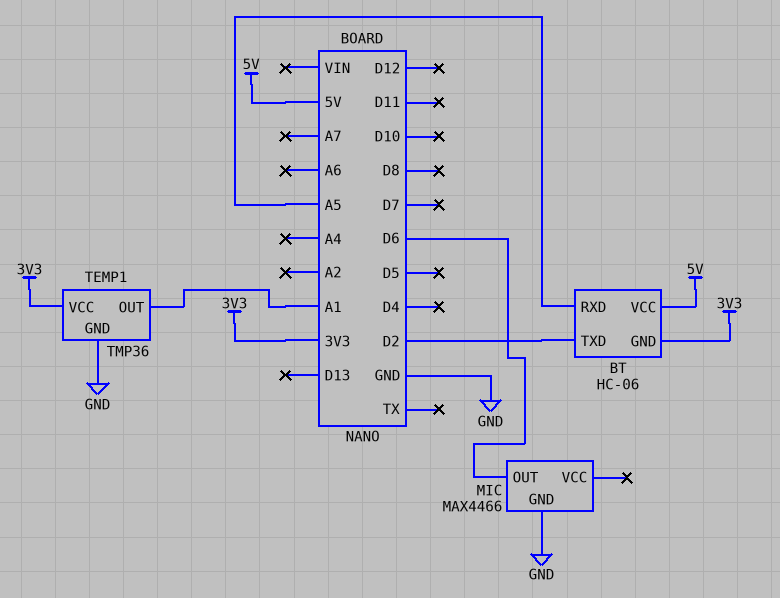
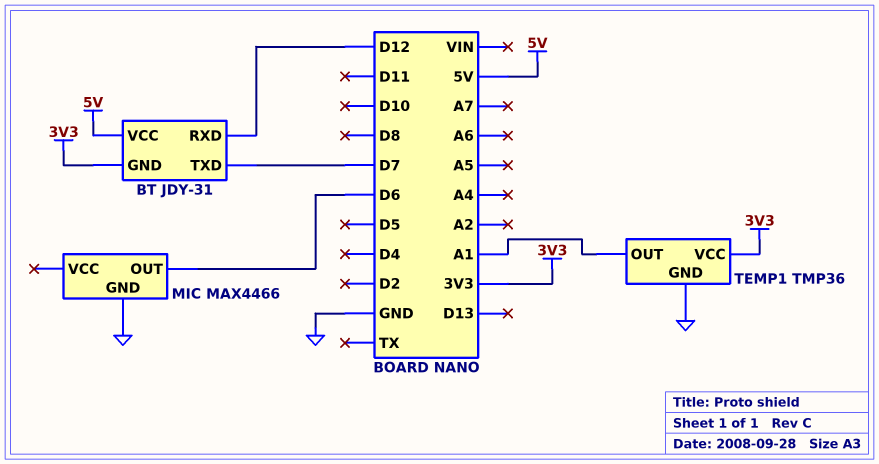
BT: HC-06 -> JDY-31
BT pin RXD: A5 -> D12
BT pin TXD: D2 -> D7

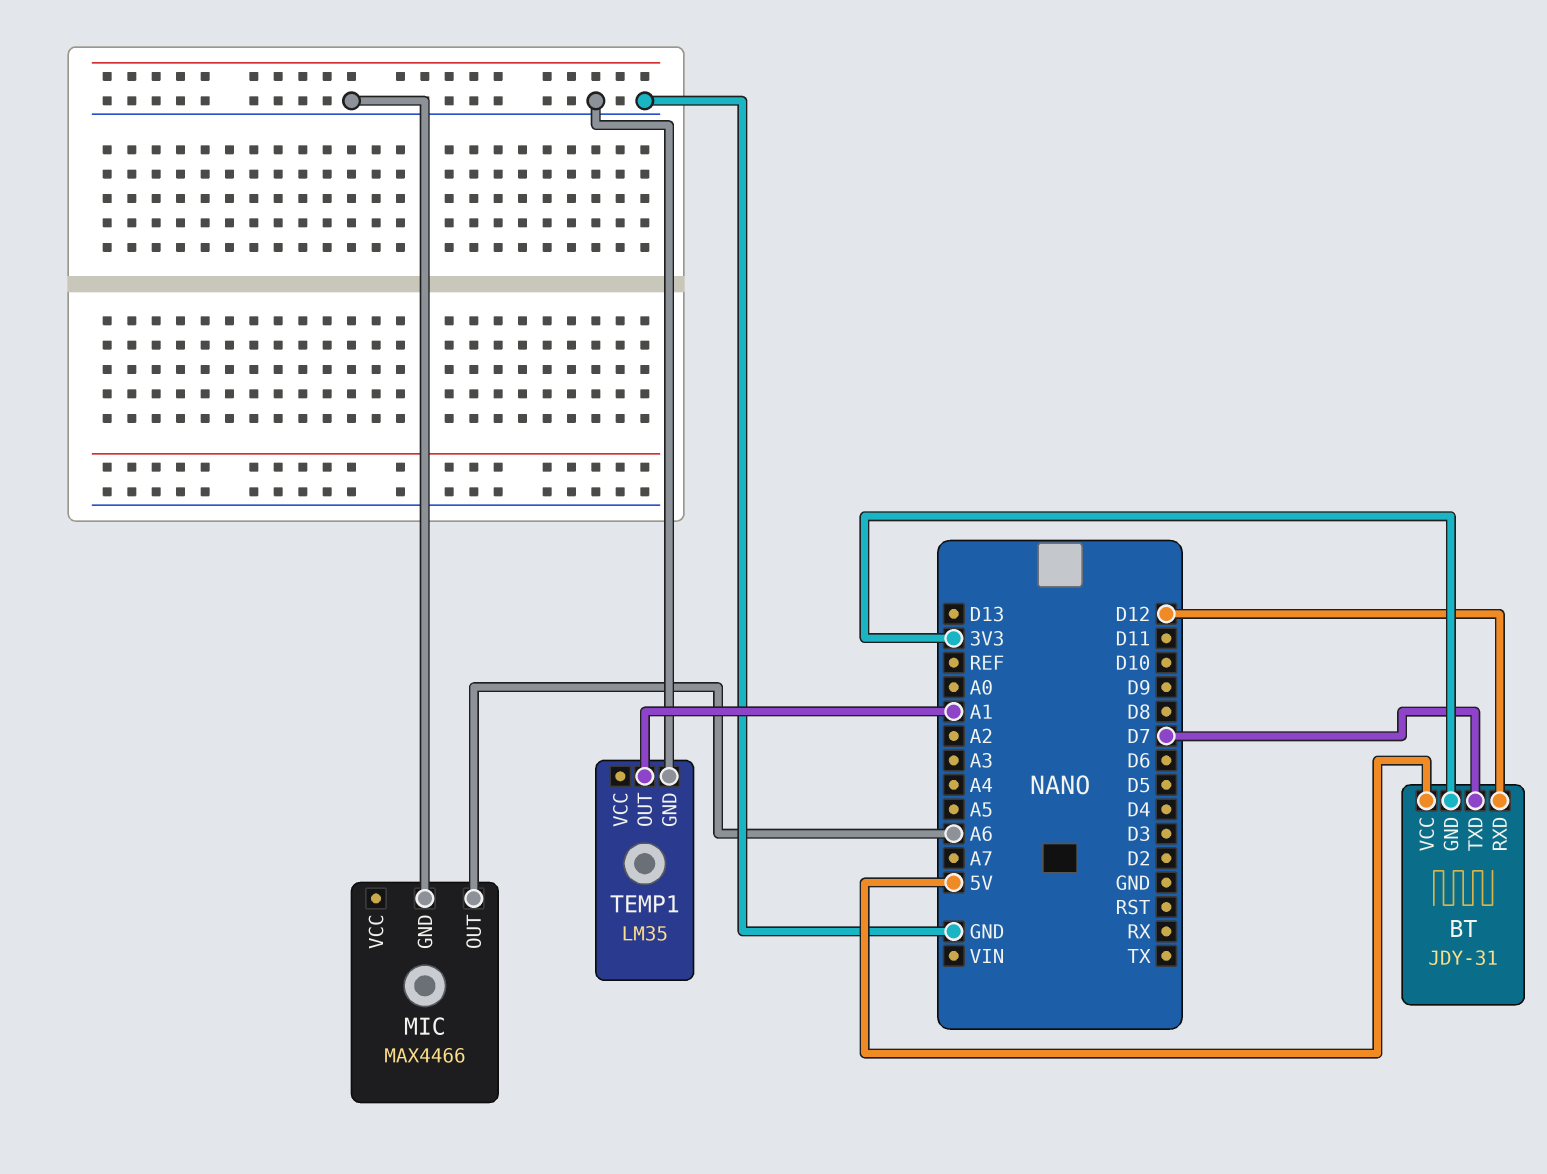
MIC pin OUT: D6 -> A6
TEMP1: TMP36 -> LM35
TEMP1 pin VCC: 3V3 -> none

